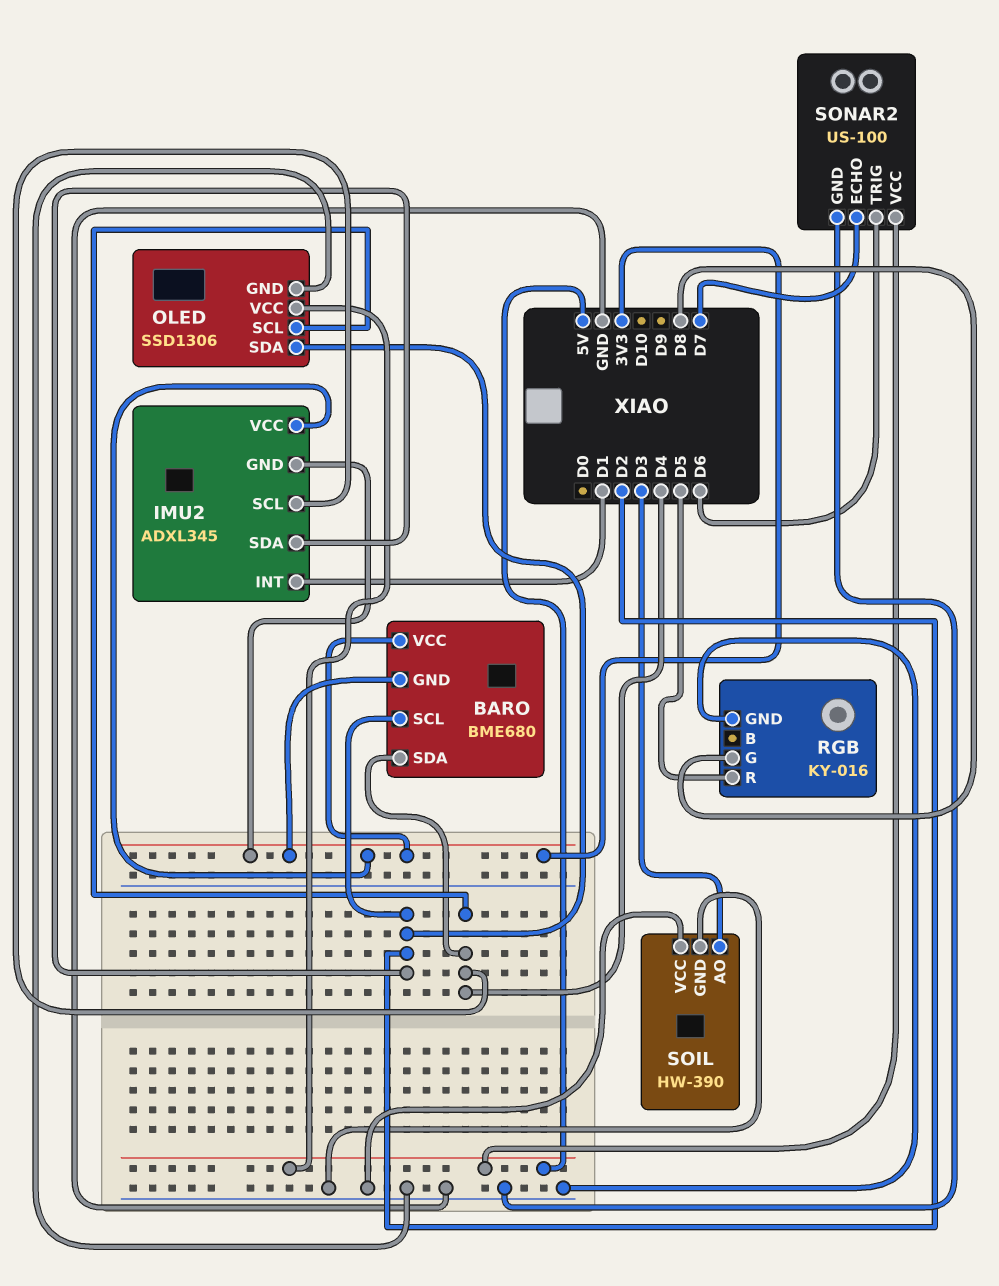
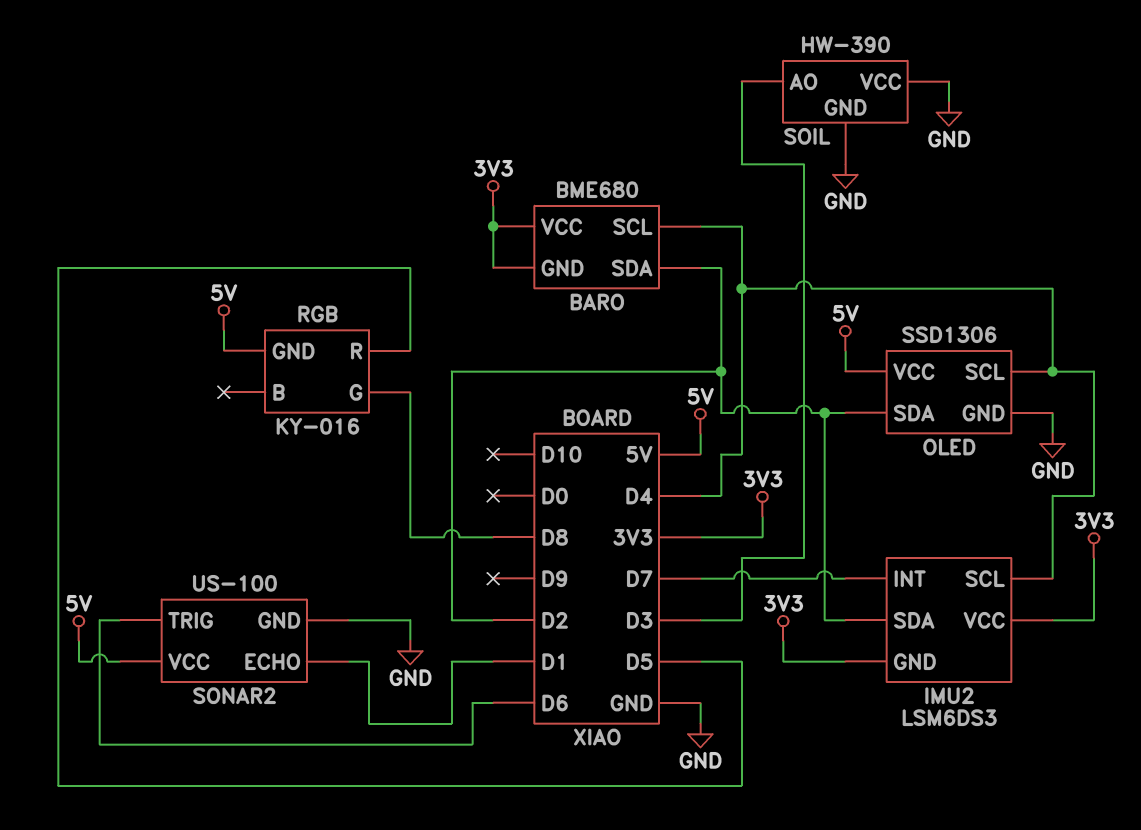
BARO pin SCL: D2 -> D4
BARO pin SDA: D4 -> D2
IMU2: ADXL345 -> LSM6DS3
IMU2 pin INT: D1 -> D7
RGB pin GND: GND -> 5V
SONAR2 pin ECHO: D7 -> D1

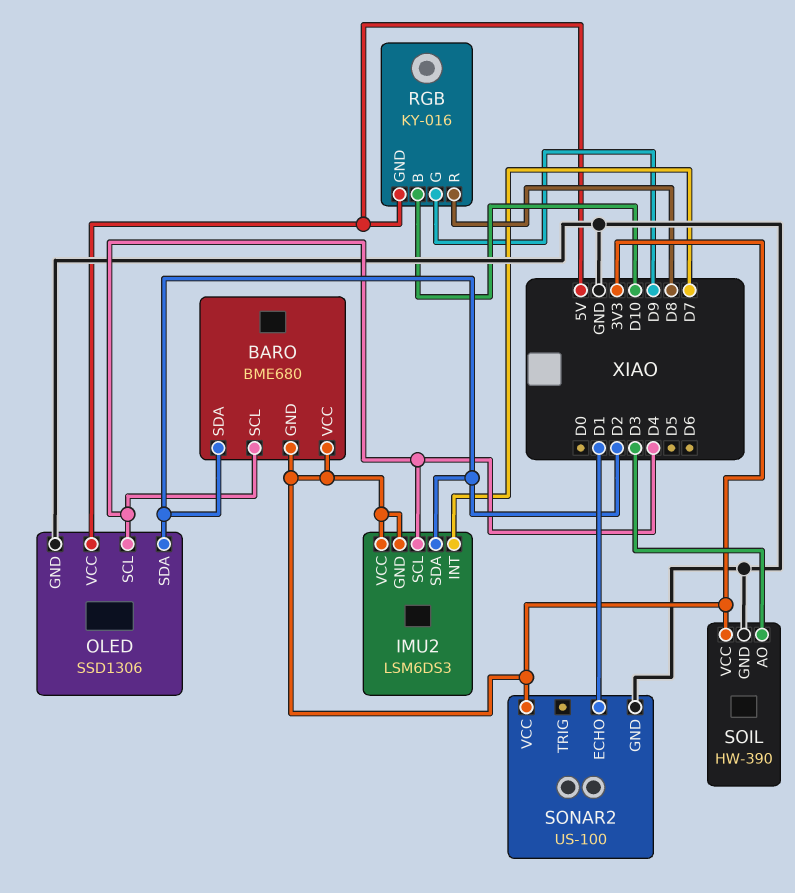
RGB pin B: none -> D10
RGB pin G: D8 -> D9
RGB pin R: D5 -> D8
SOIL pin VCC: GND -> 3V3
SONAR2 pin TRIG: D6 -> none
SONAR2 pin VCC: 5V -> 3V3

